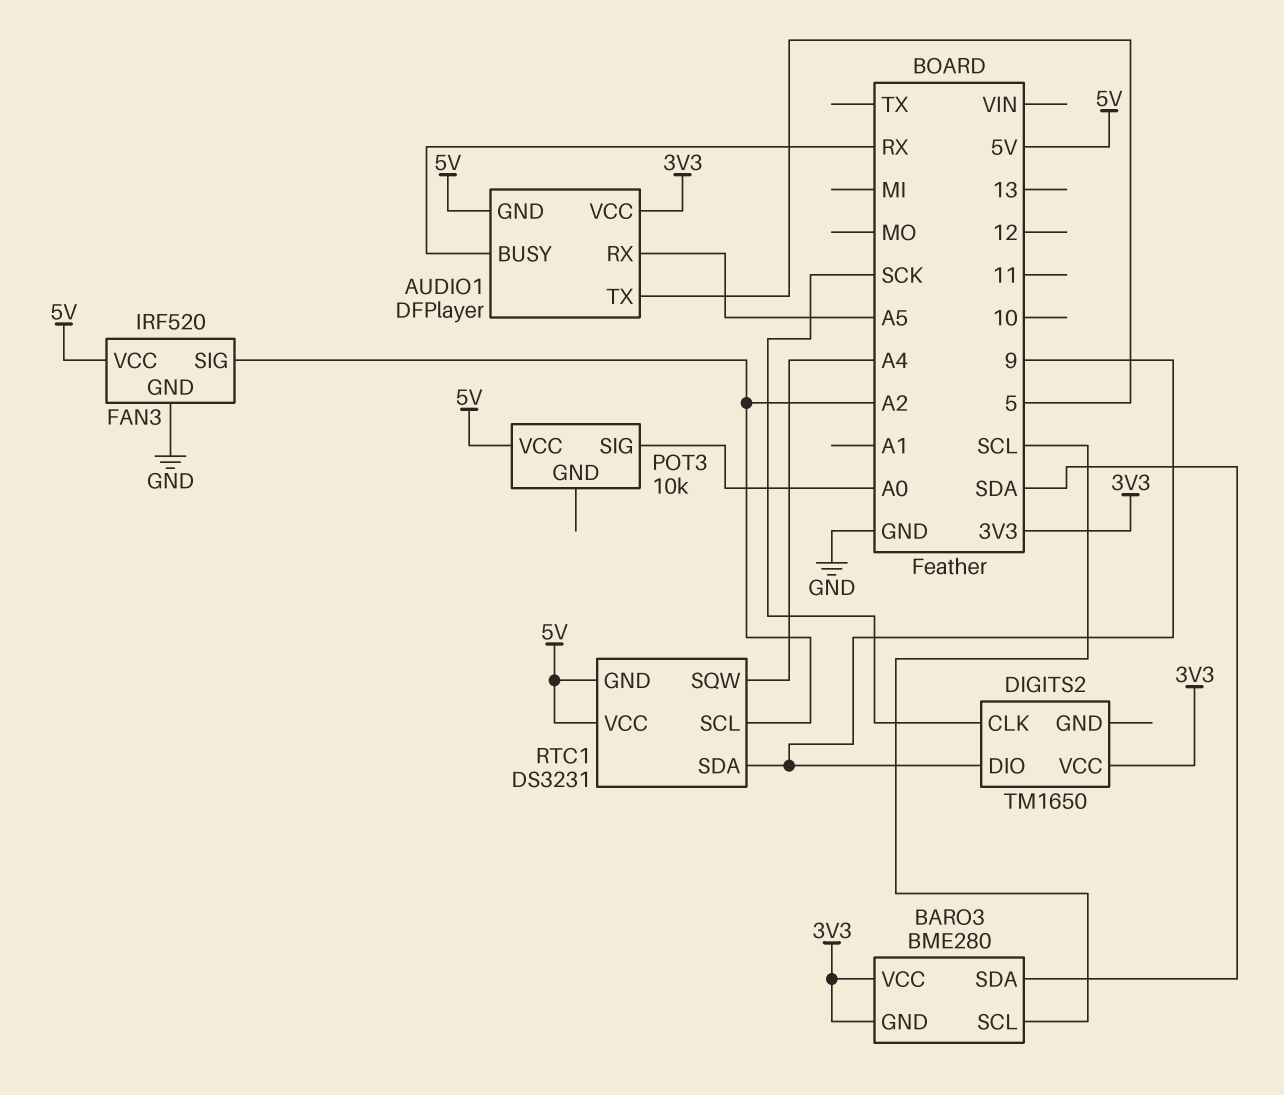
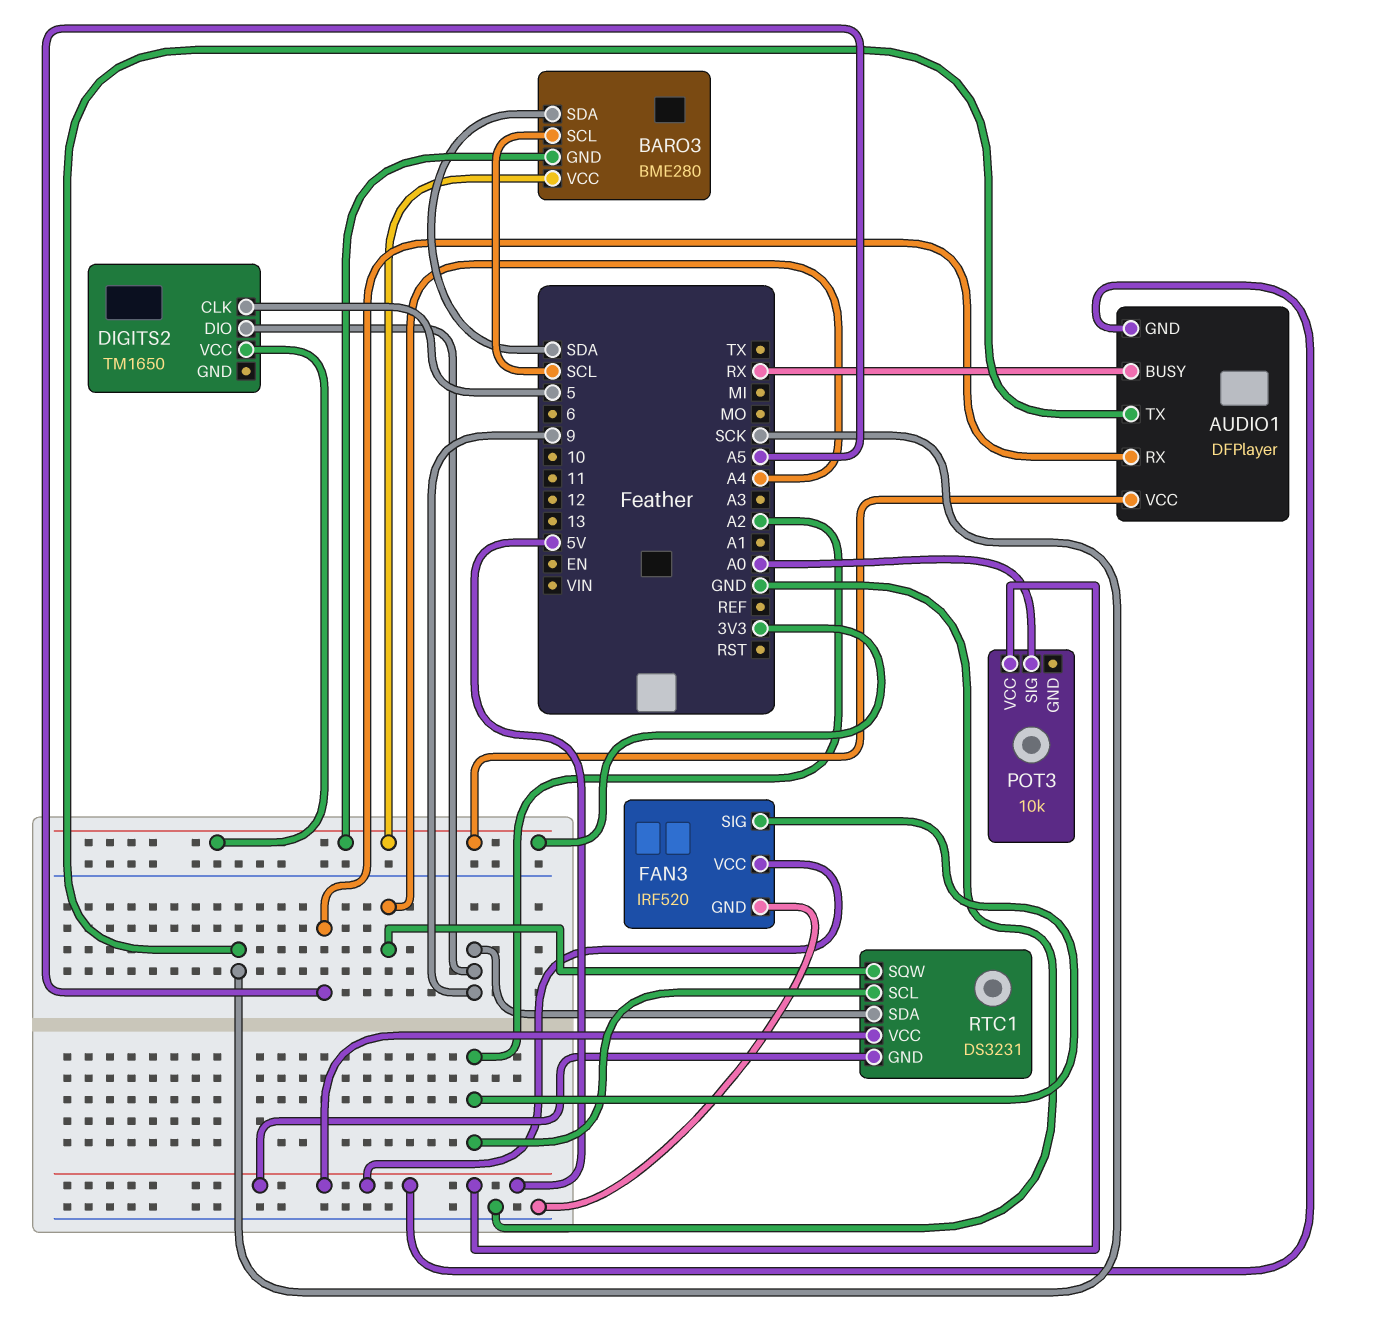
AUDIO1 pin TX: 5 -> SCK
DIGITS2 pin CLK: SCK -> 5

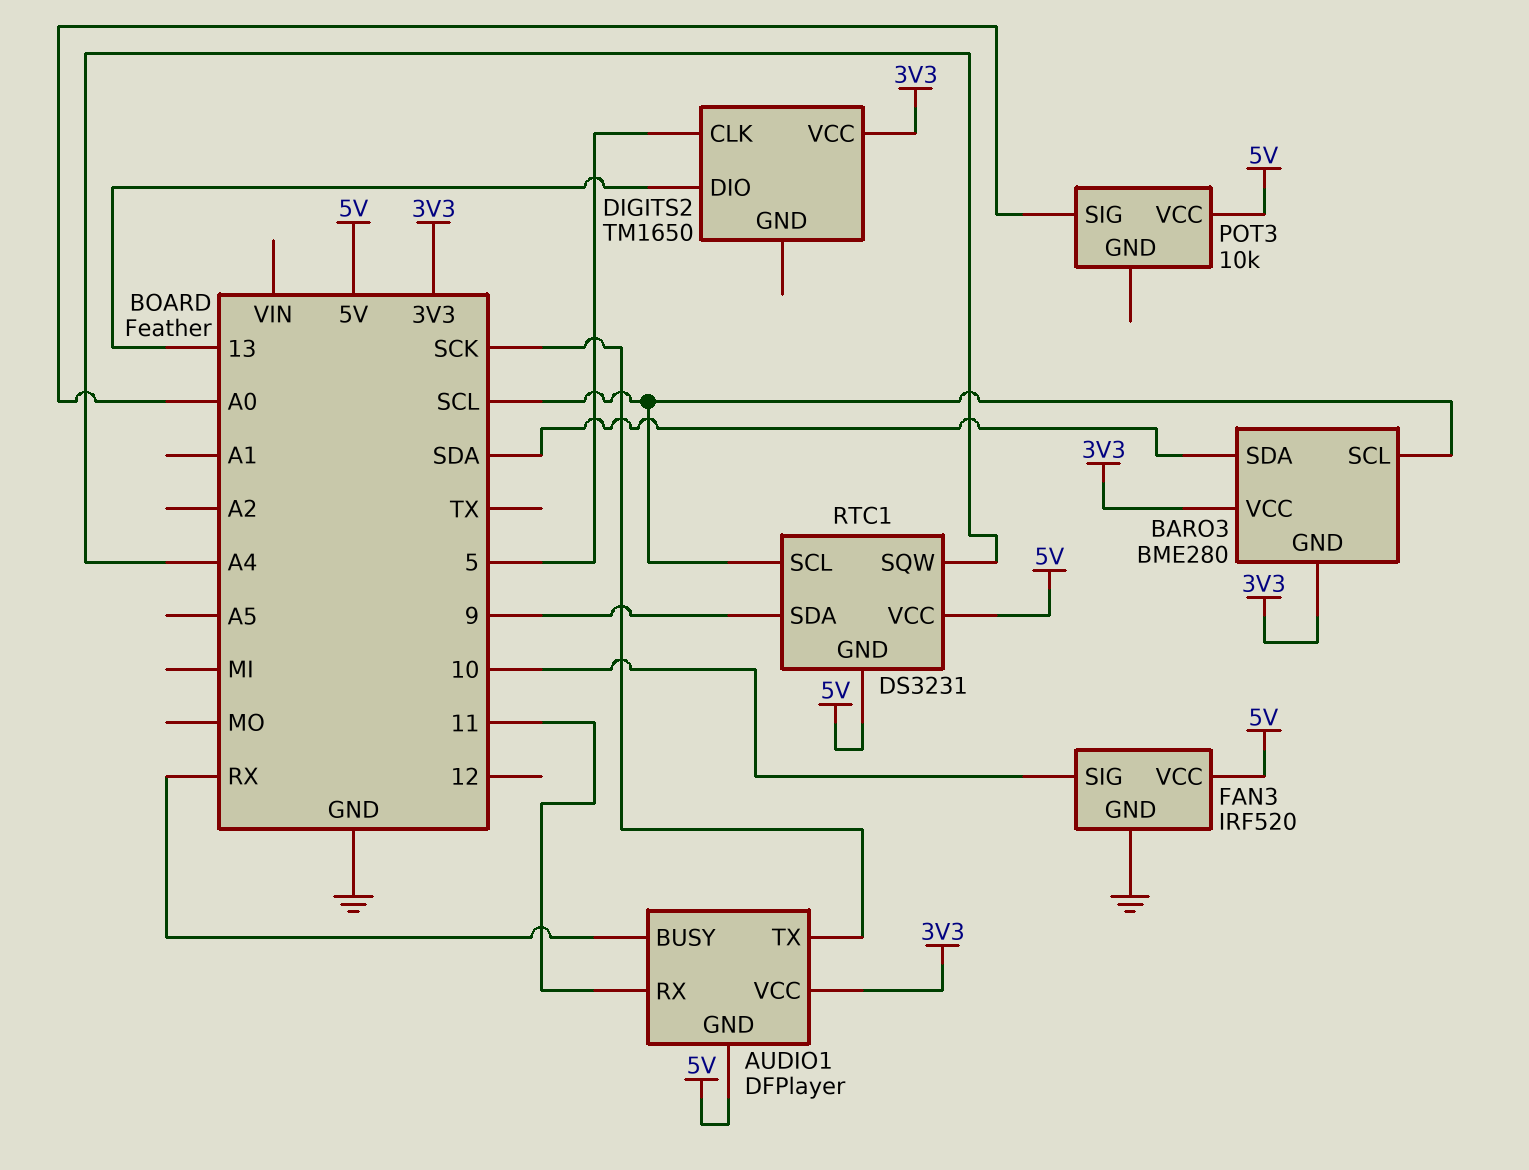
AUDIO1 pin RX: A5 -> 11
DIGITS2 pin DIO: 9 -> 13
FAN3 pin SIG: A2 -> 10
RTC1 pin SCL: A2 -> SCL

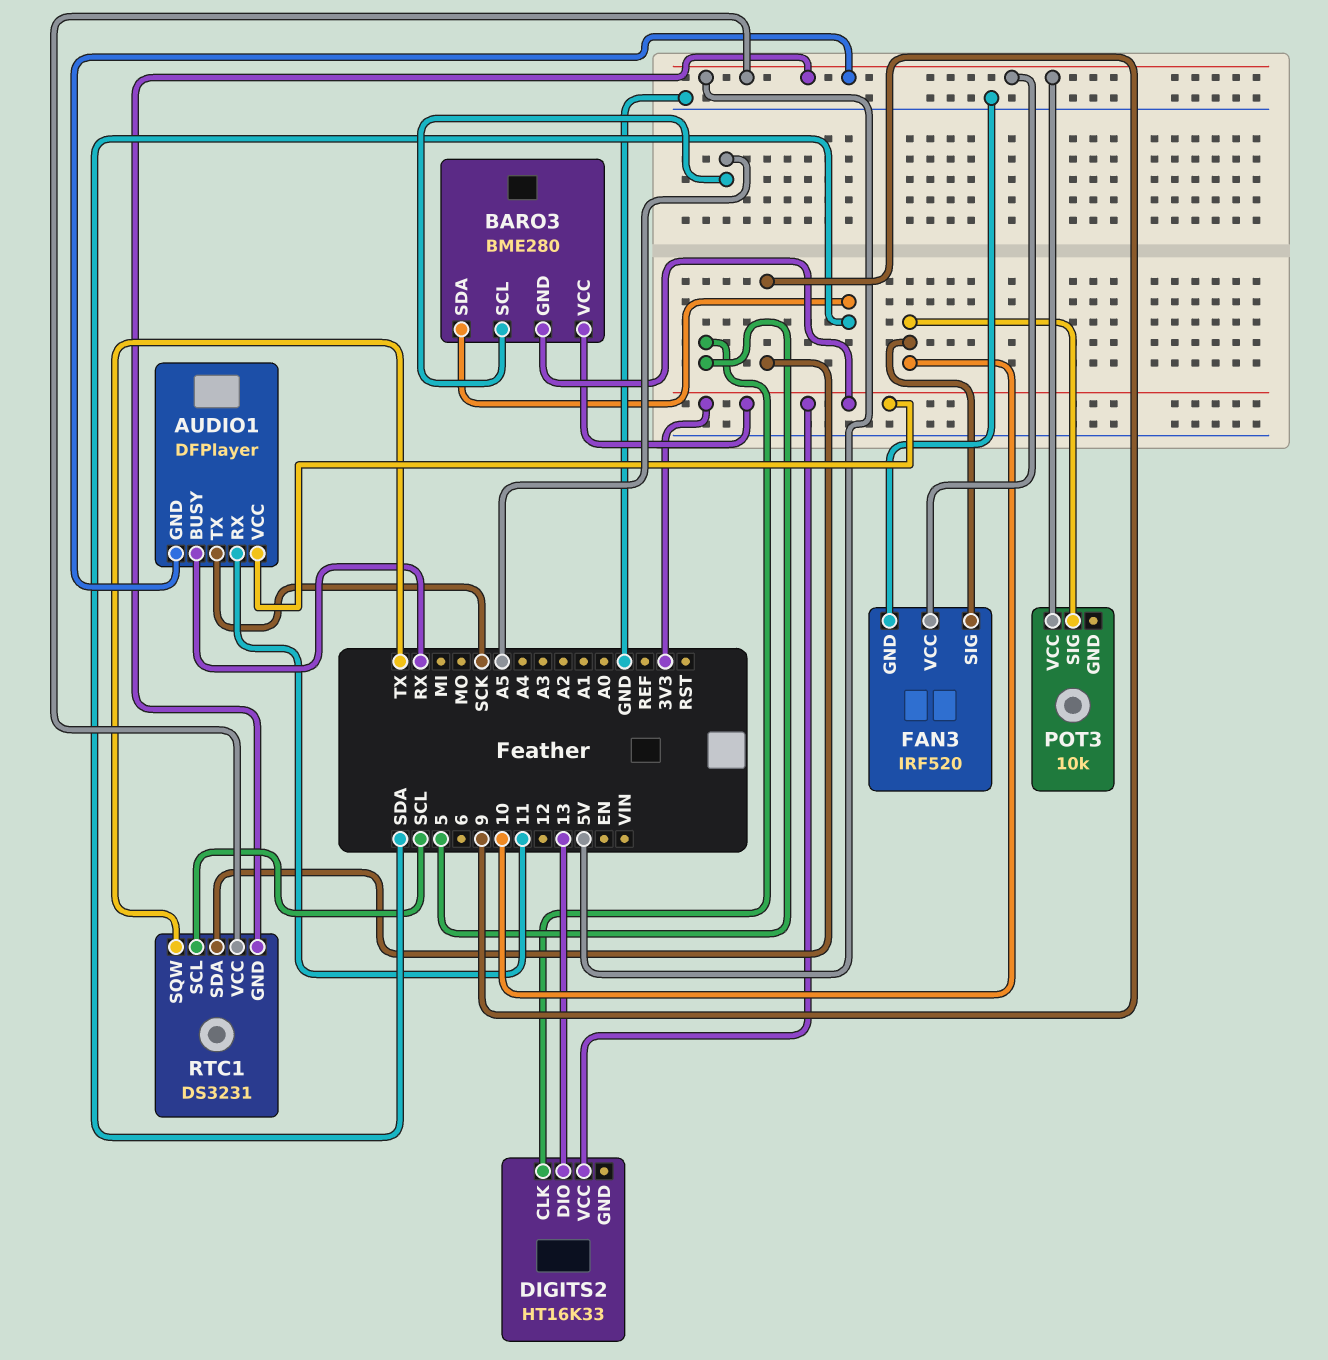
BARO3 pin SCL: SCL -> A5
DIGITS2: TM1650 -> HT16K33
POT3 pin SIG: A0 -> 10
RTC1 pin SQW: A4 -> TX

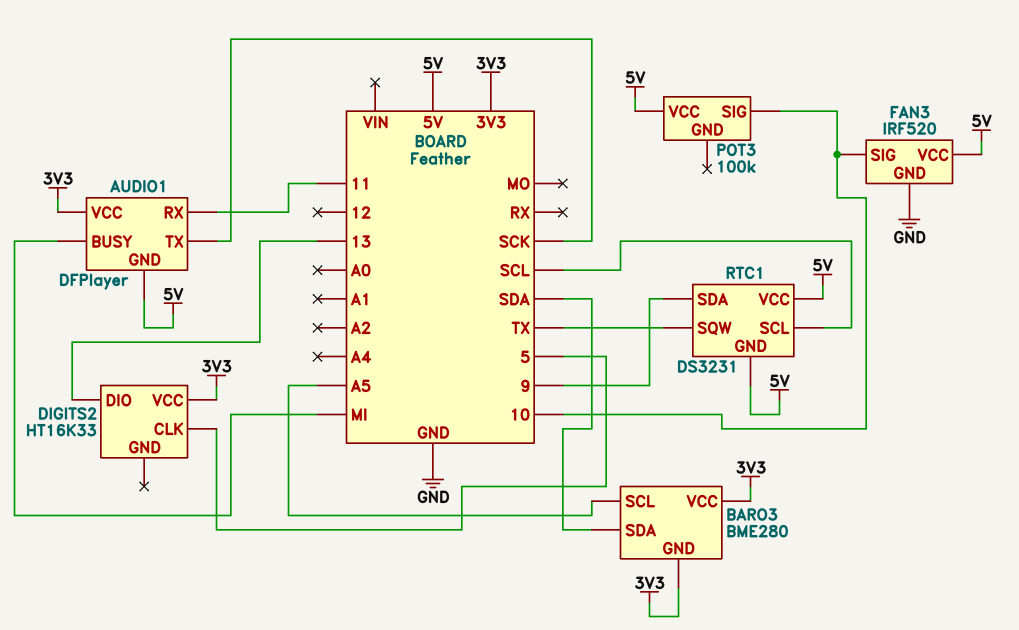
AUDIO1 pin BUSY: RX -> MI
POT3: 10k -> 100k

